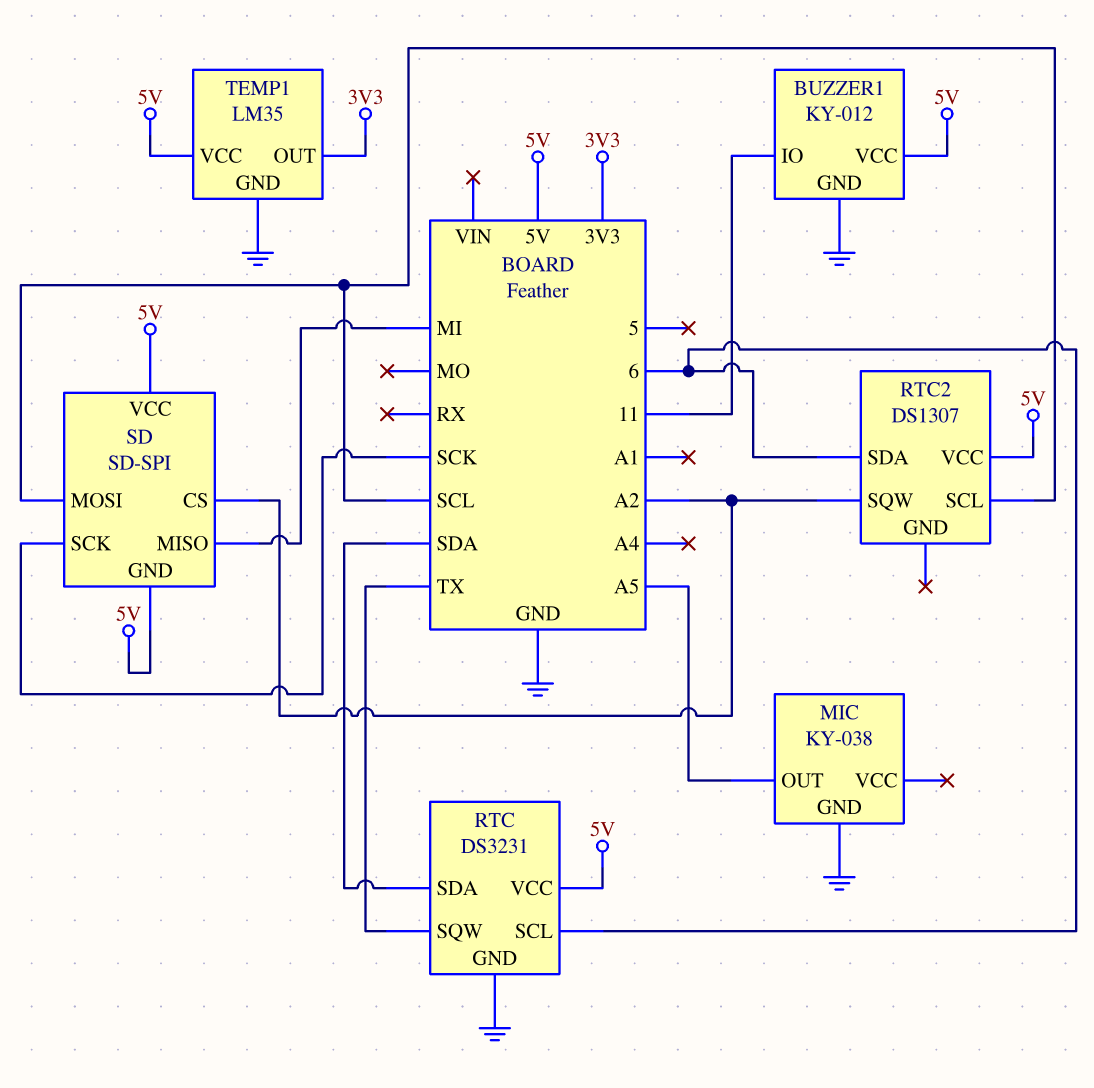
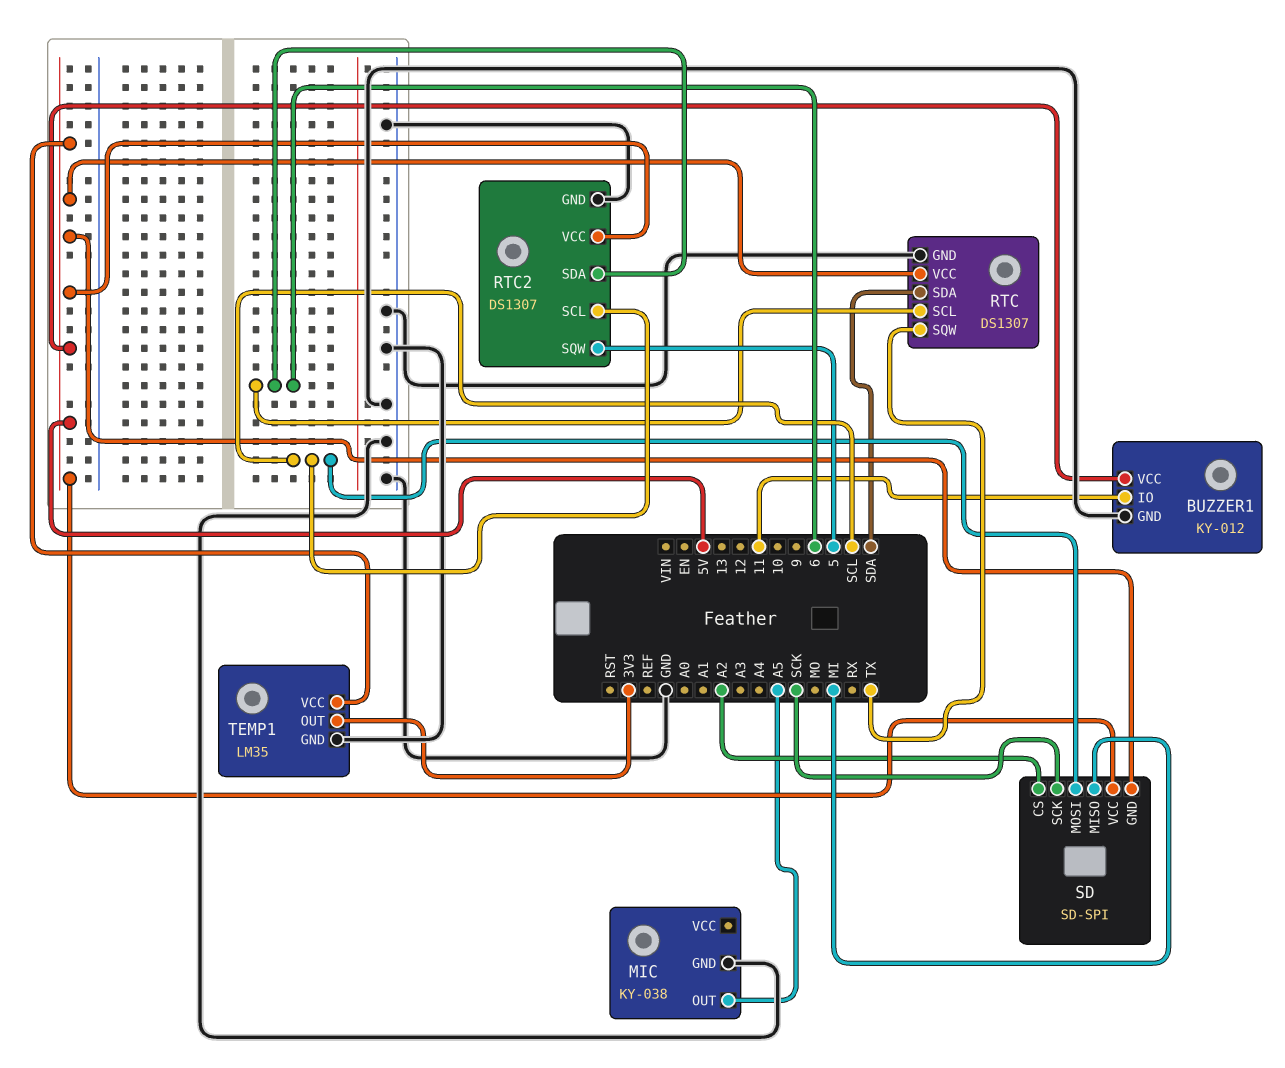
RTC: DS3231 -> DS1307
RTC2 pin GND: none -> GND
RTC2 pin SQW: A2 -> 5

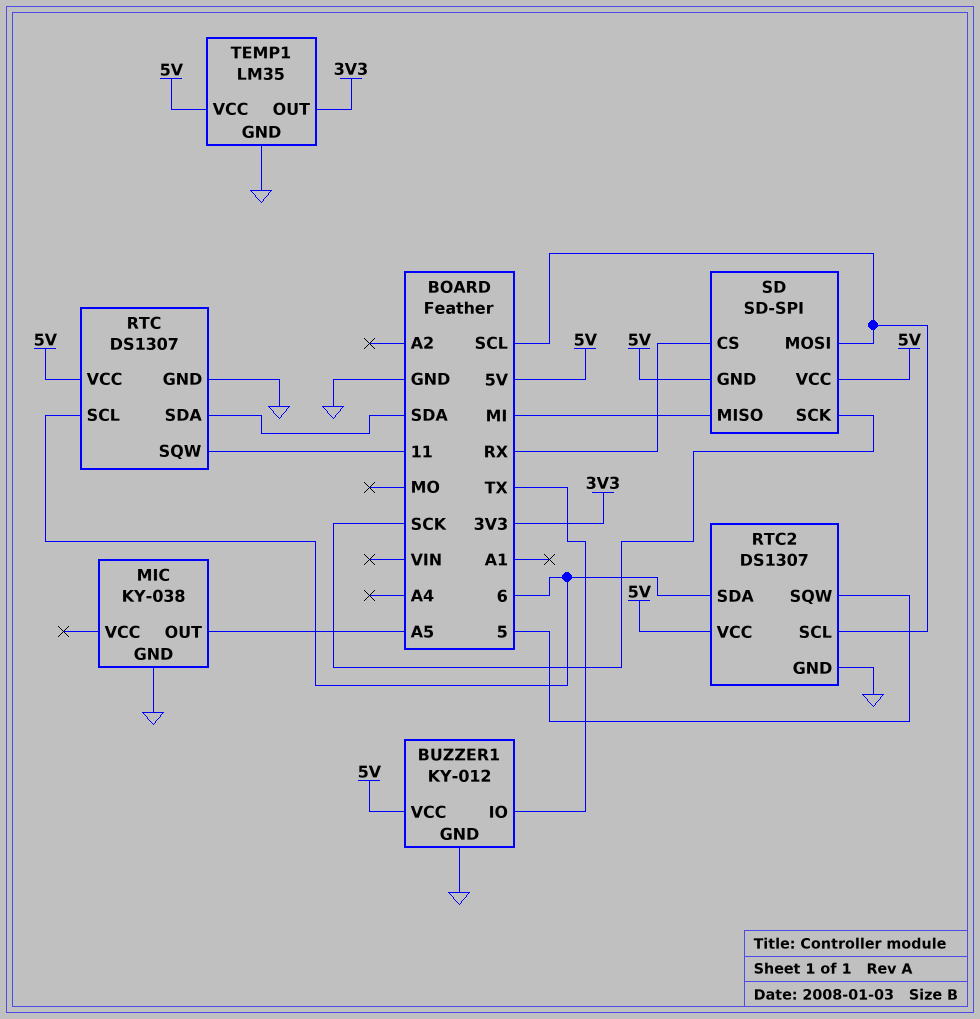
BUZZER1 pin IO: 11 -> TX
RTC pin SQW: TX -> 11
SD pin CS: A2 -> RX

